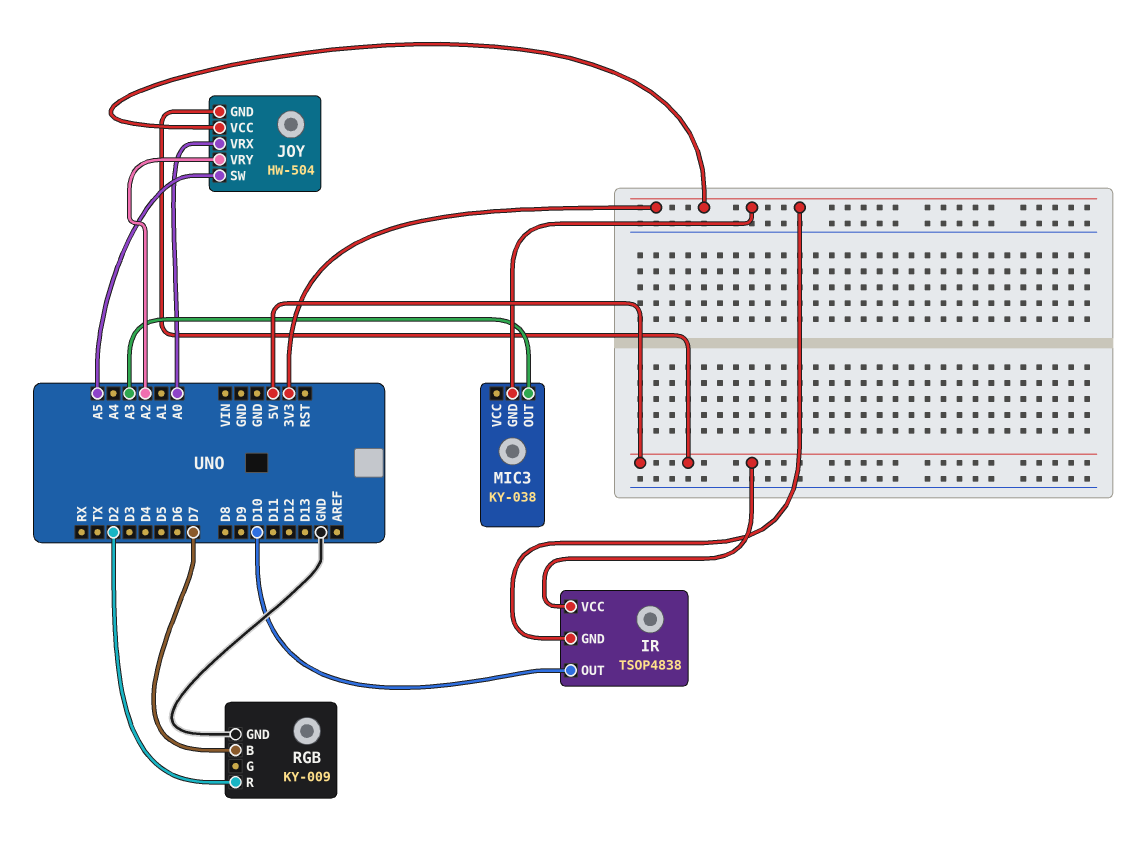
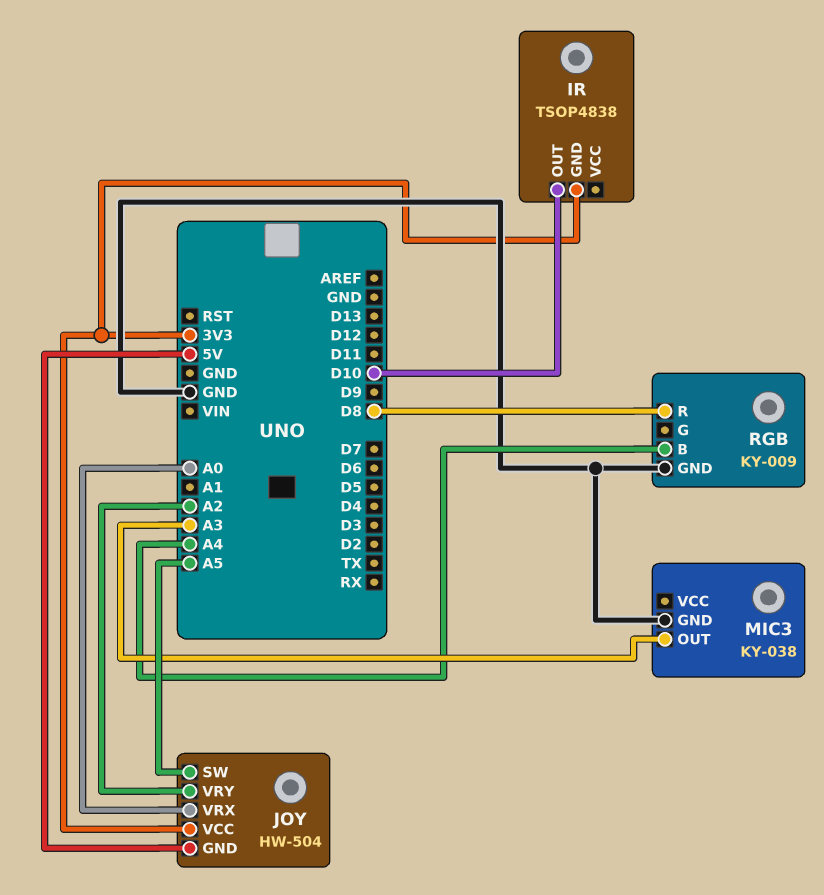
IR pin VCC: 5V -> none
MIC3 pin GND: 3V3 -> GND
RGB pin B: D7 -> A4
RGB pin R: D2 -> D8

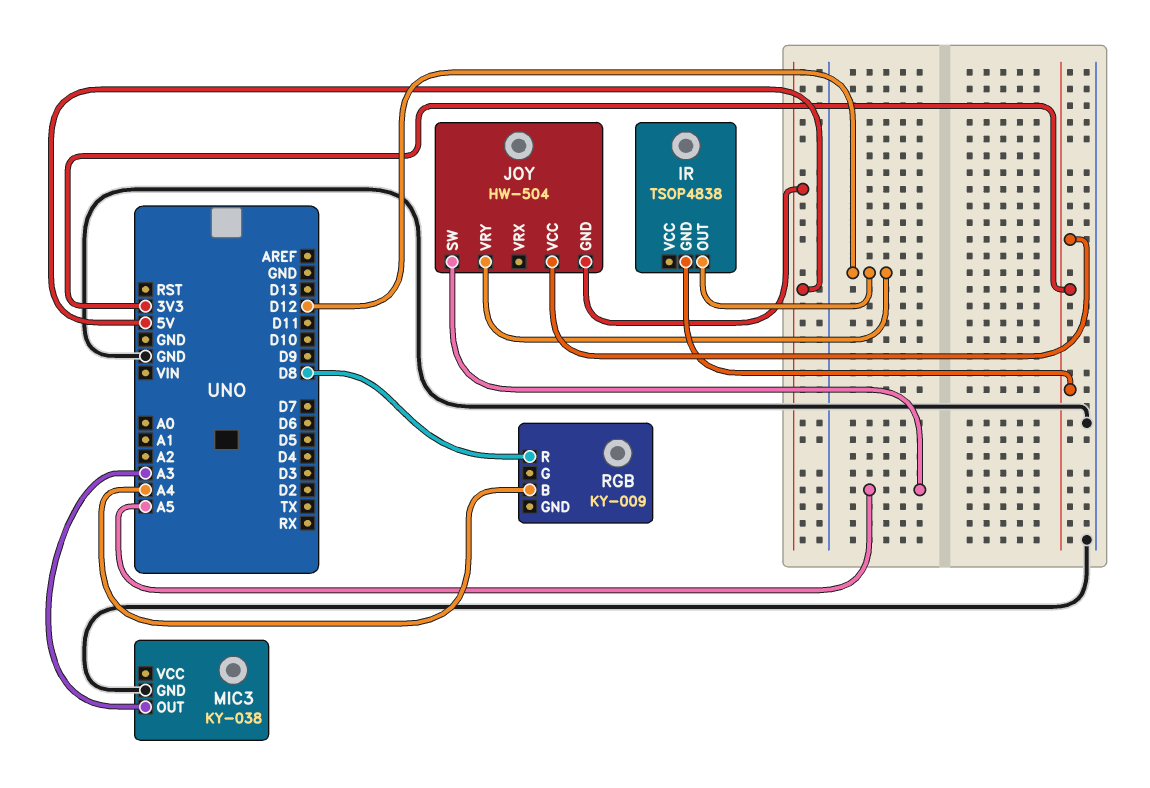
IR pin OUT: D10 -> D12
JOY pin VRX: A0 -> none
JOY pin VRY: A2 -> D12
RGB pin GND: GND -> none

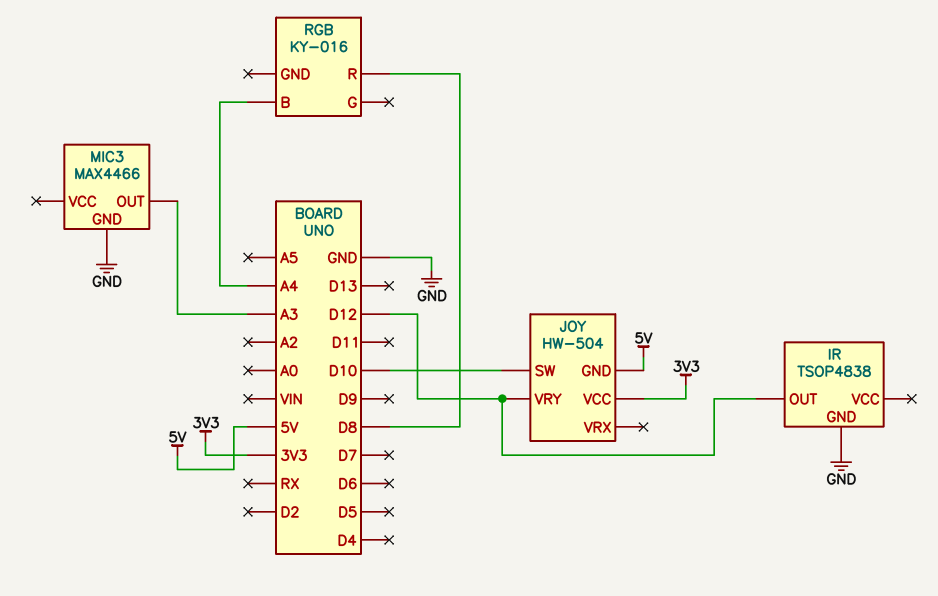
IR pin GND: 3V3 -> GND
JOY pin SW: A5 -> D10
MIC3: KY-038 -> MAX4466
RGB: KY-009 -> KY-016

